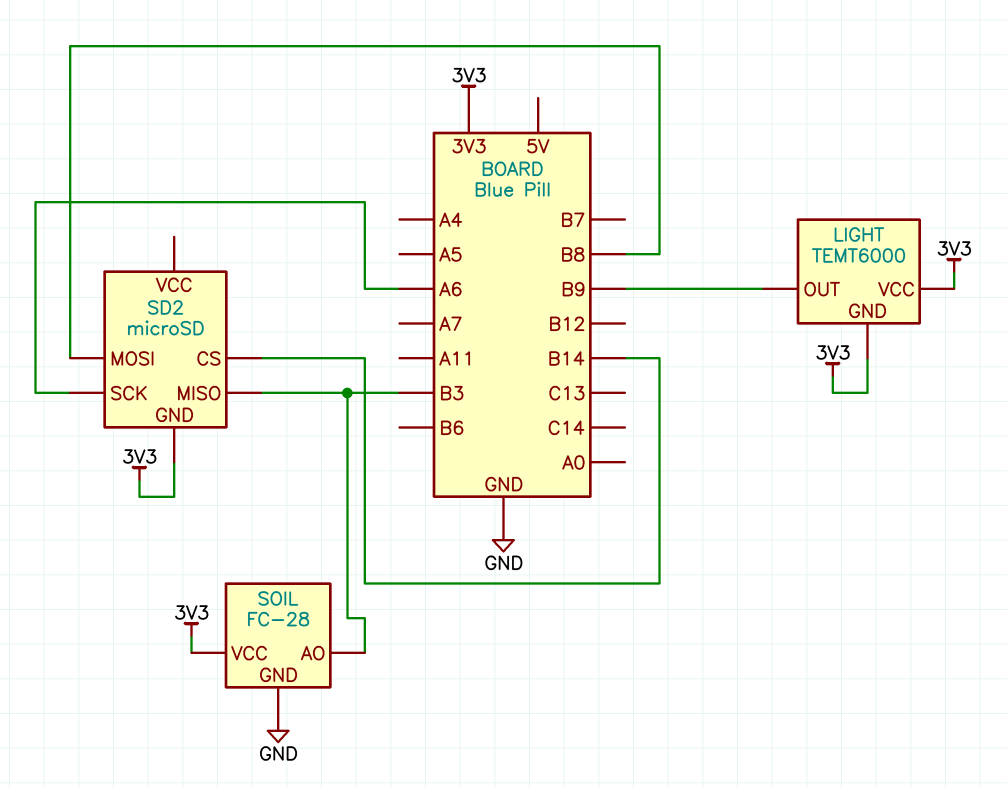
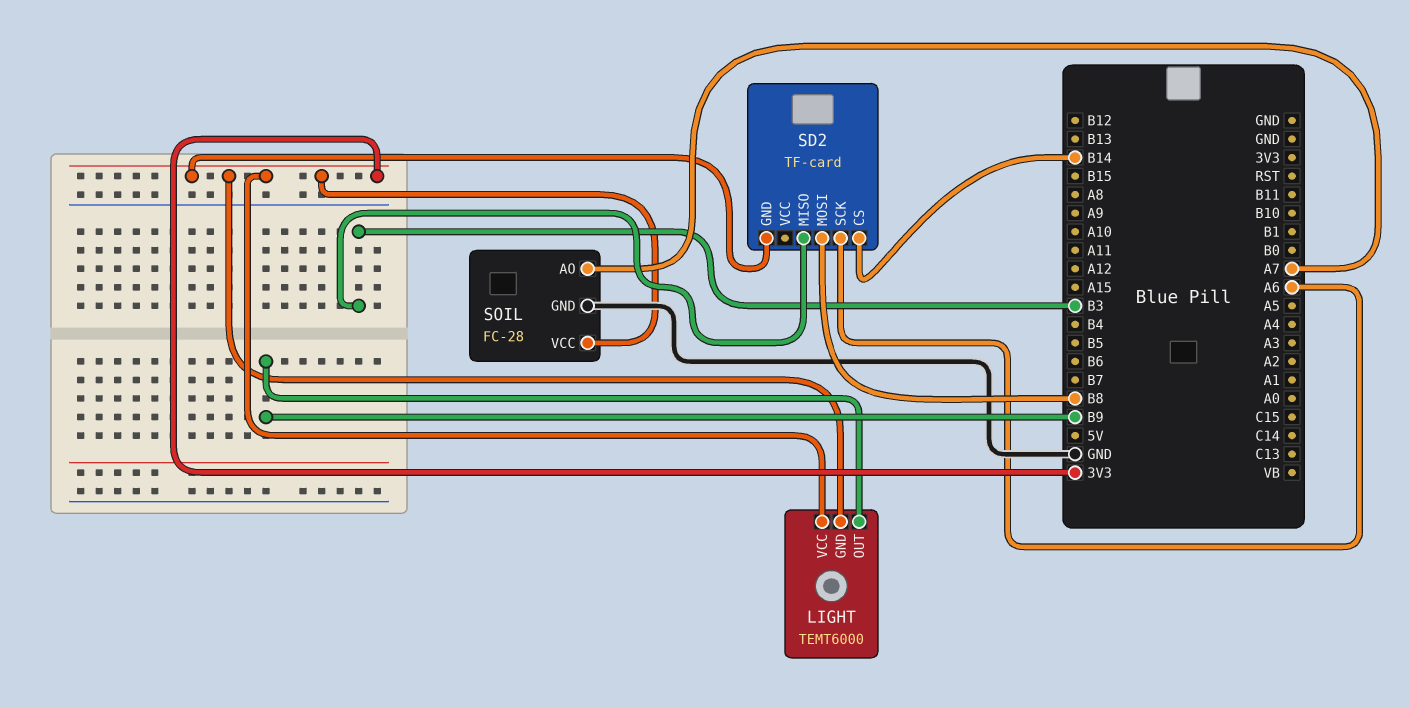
SD2: microSD -> TF-card
SOIL pin AO: B3 -> A7

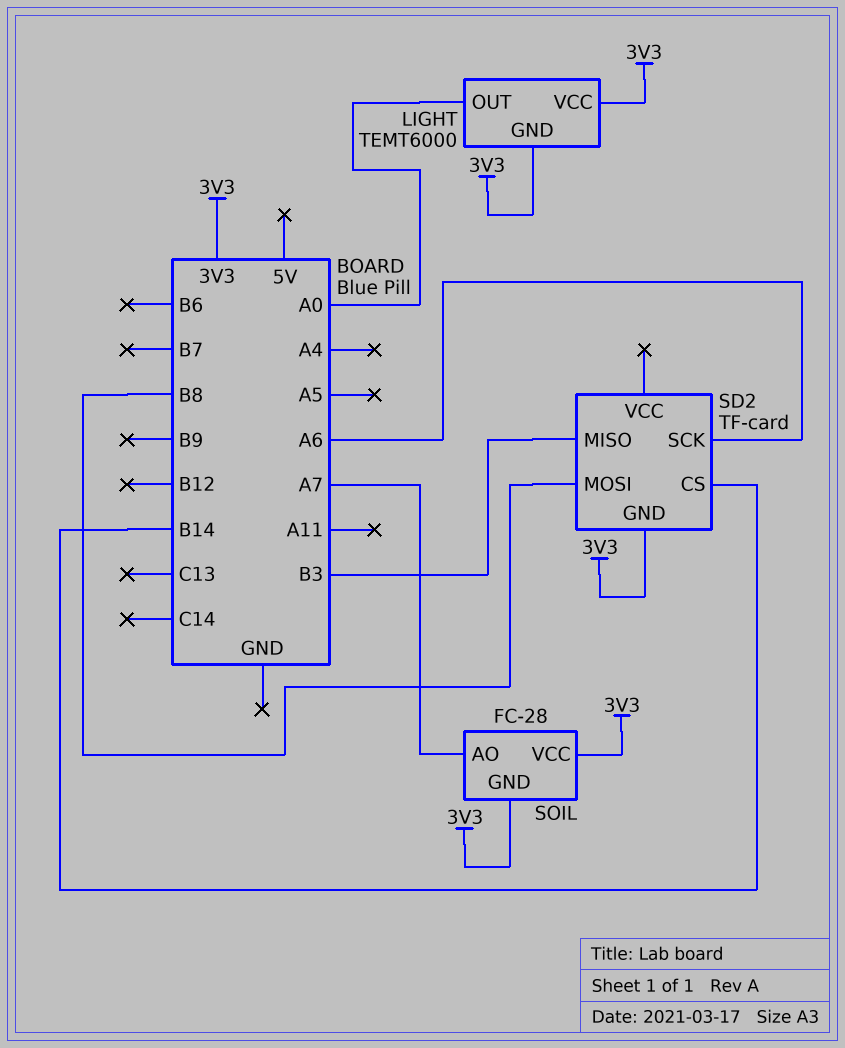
LIGHT pin OUT: B9 -> A0
SOIL pin GND: GND -> 3V3

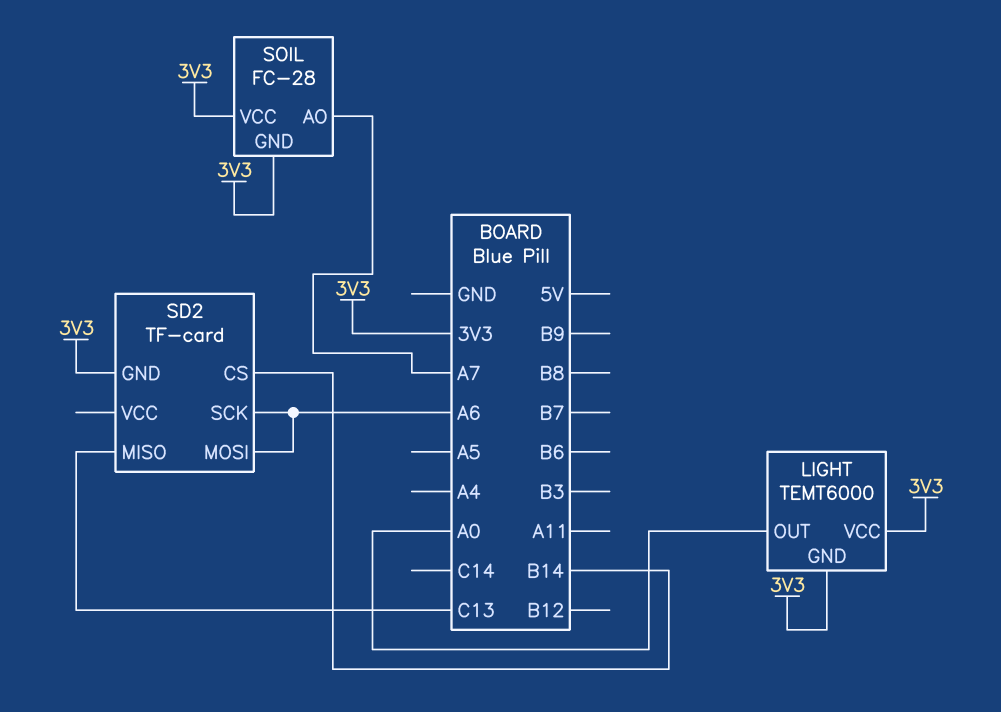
SD2 pin MISO: B3 -> C13
SD2 pin MOSI: B8 -> A6

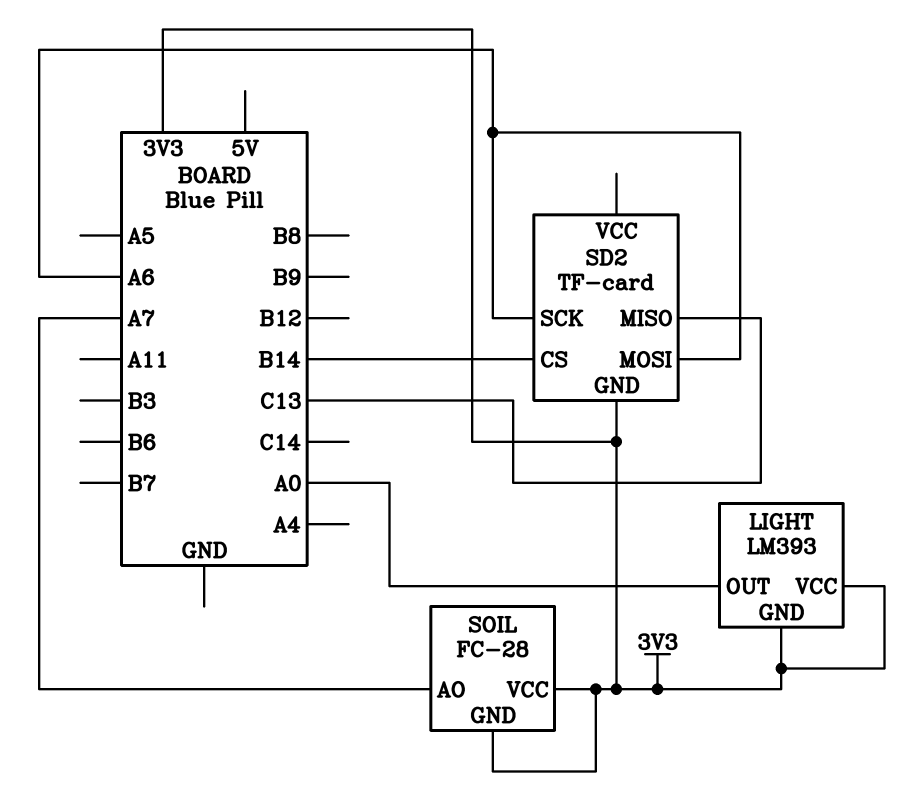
LIGHT: TEMT6000 -> LM393

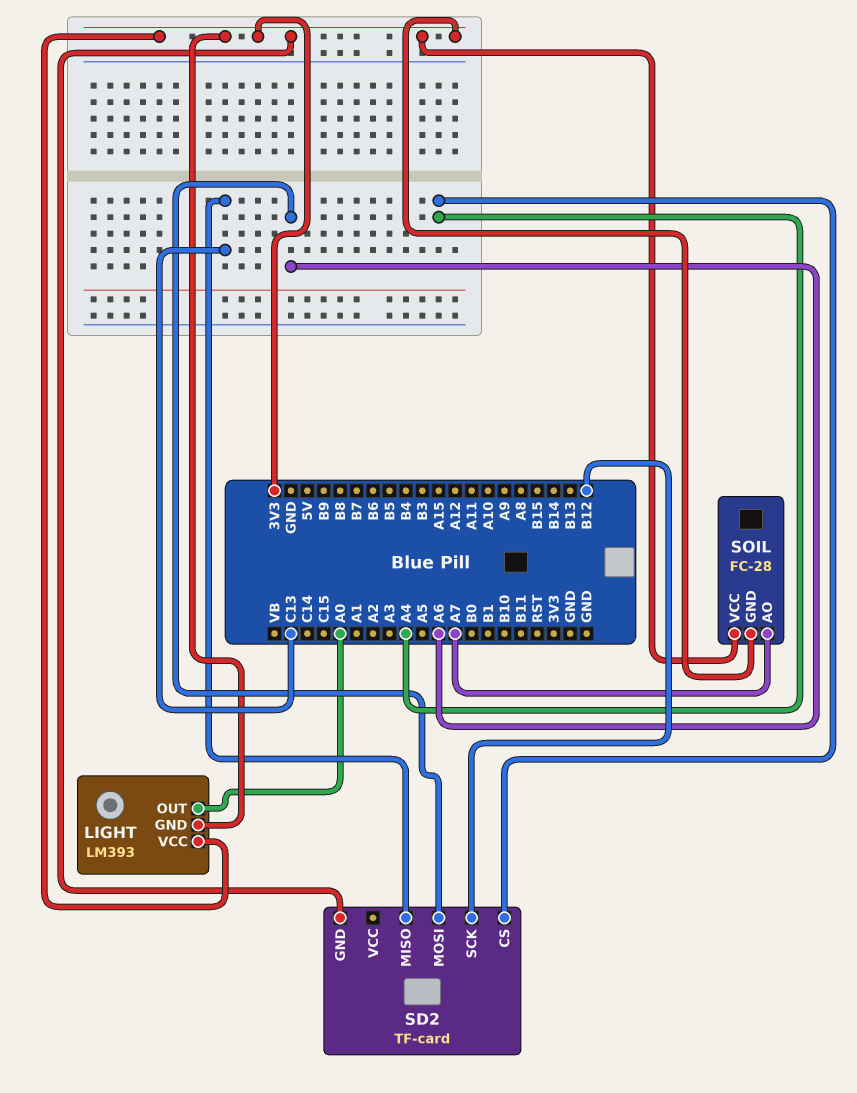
SD2 pin CS: B14 -> A4
SD2 pin SCK: A6 -> B12

